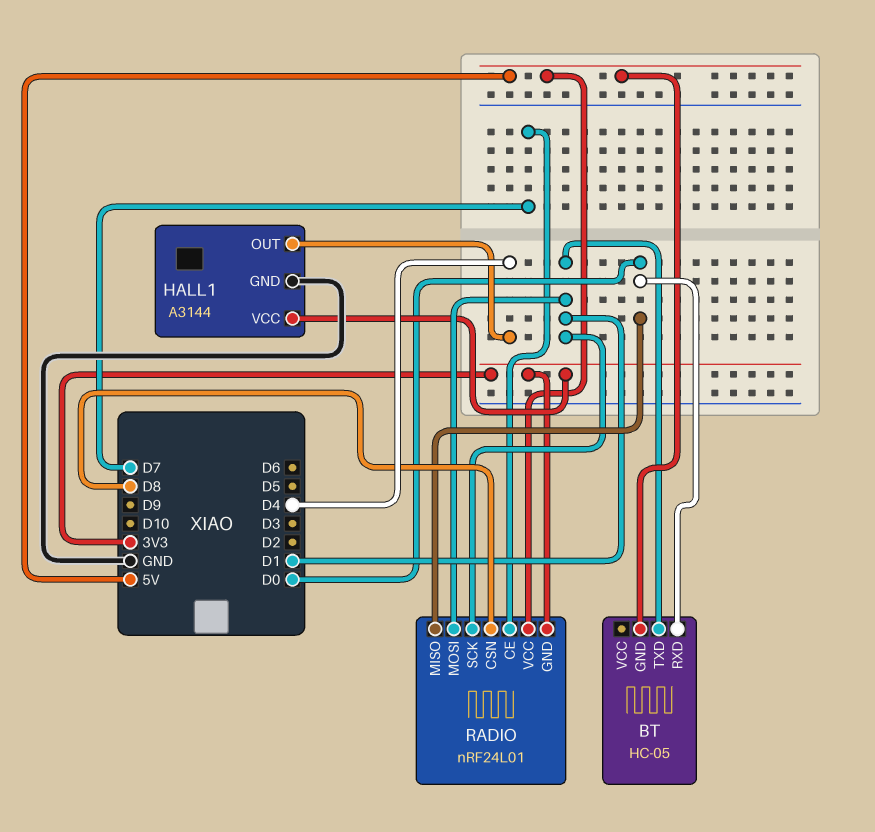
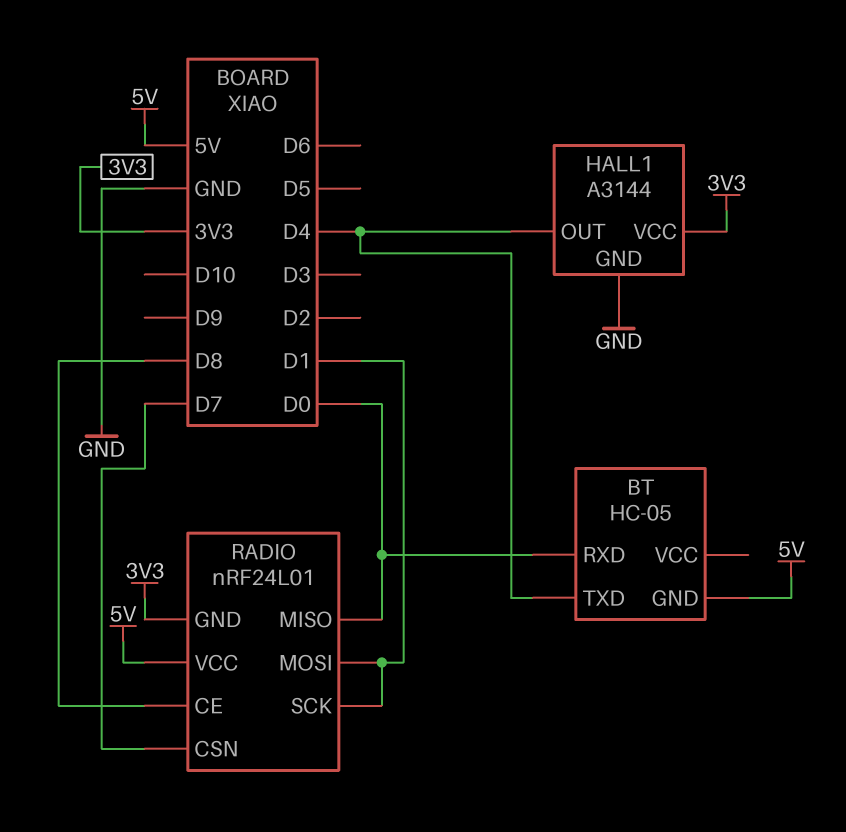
BT pin TXD: D1 -> D4
RADIO pin CE: D7 -> D8
RADIO pin CSN: D8 -> D7

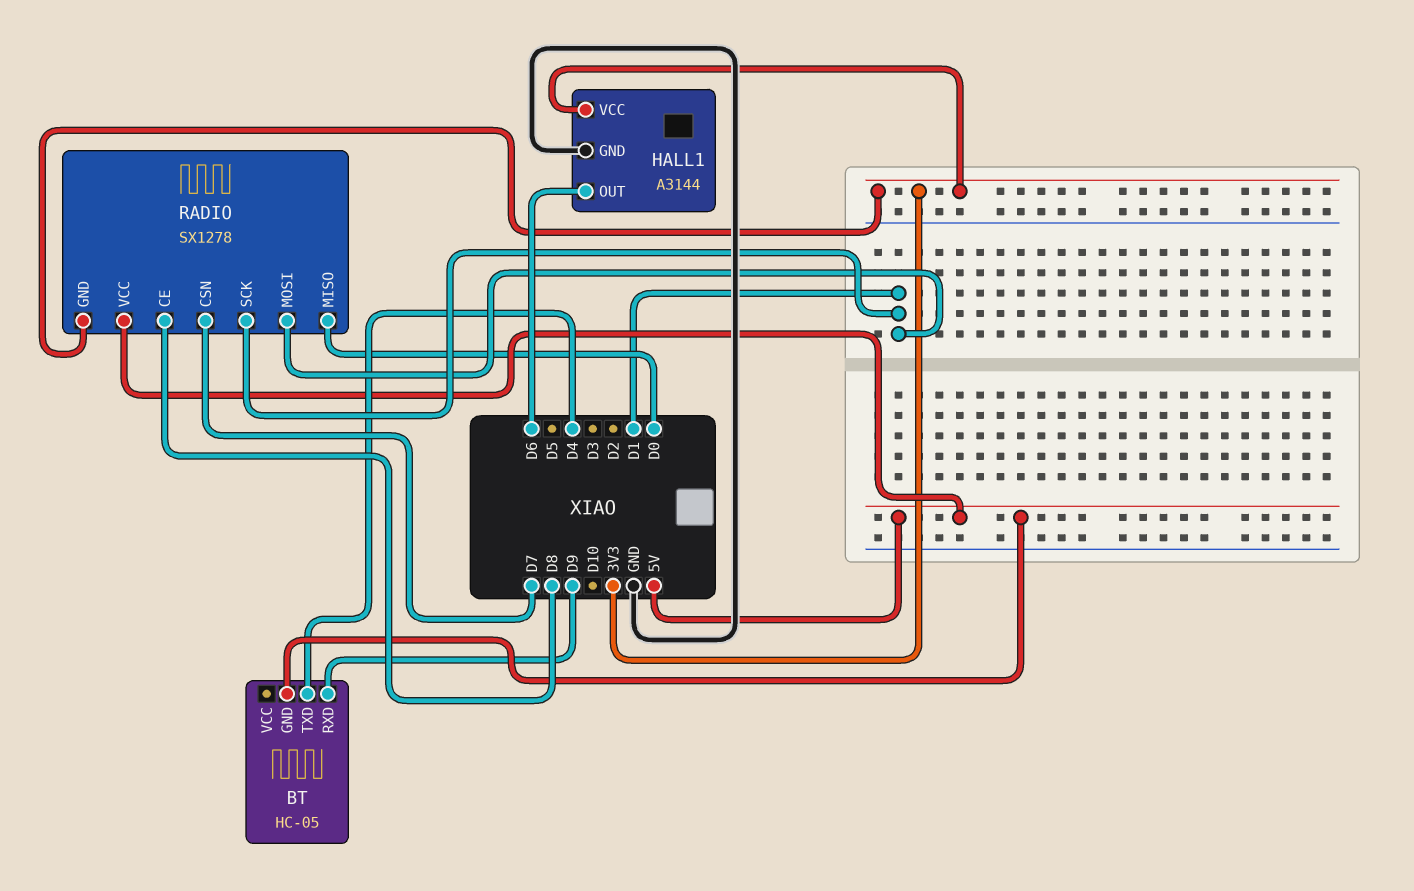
BT pin RXD: D0 -> D9
HALL1 pin OUT: D4 -> D6
RADIO: nRF24L01 -> SX1278

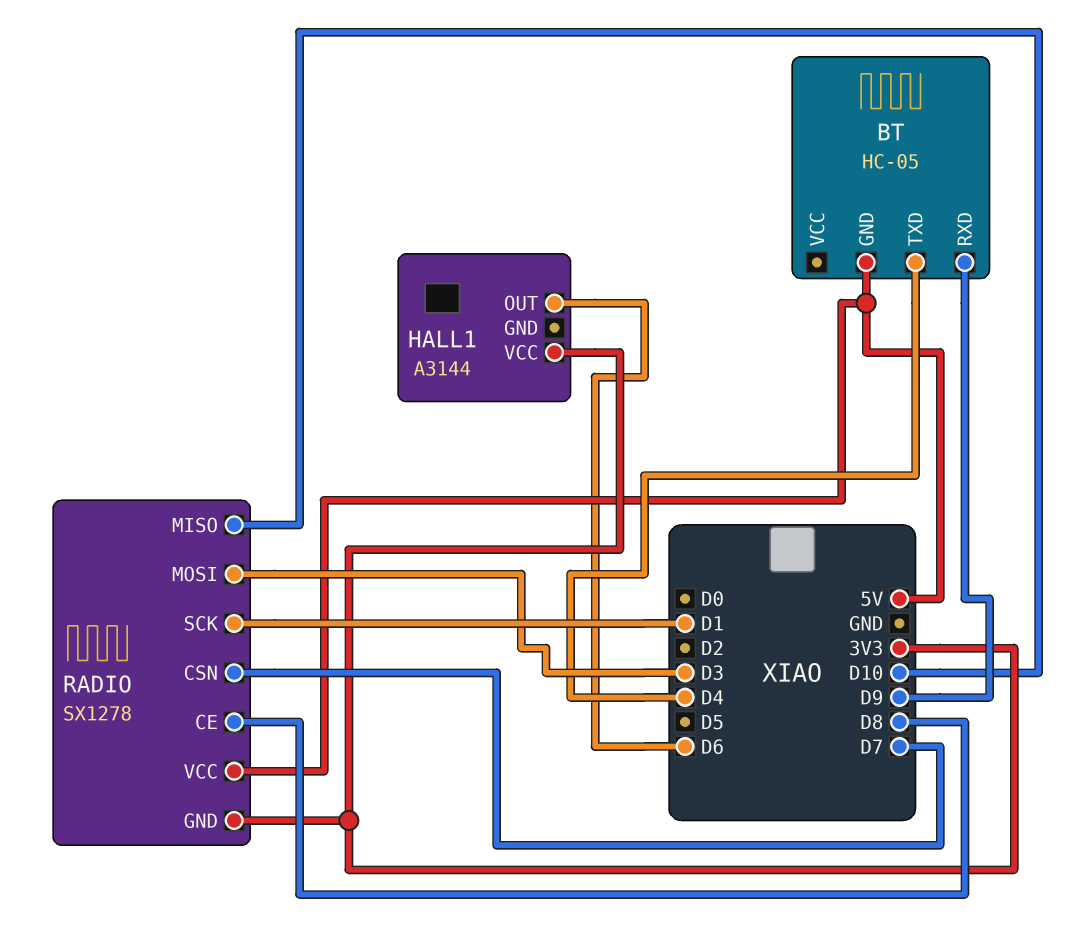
HALL1 pin GND: GND -> none
RADIO pin MISO: D0 -> D10
RADIO pin MOSI: D1 -> D3

